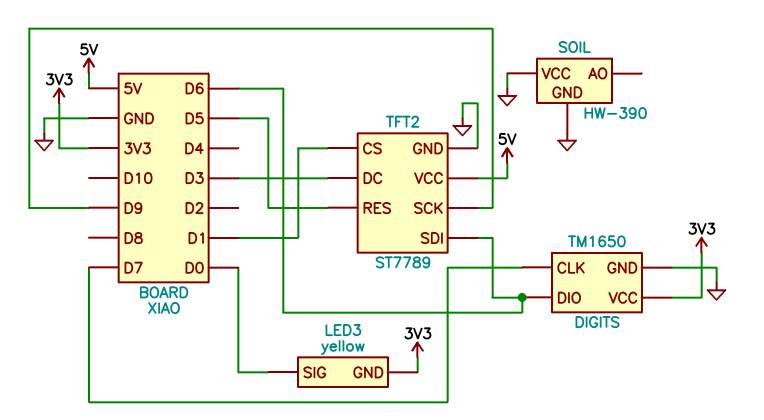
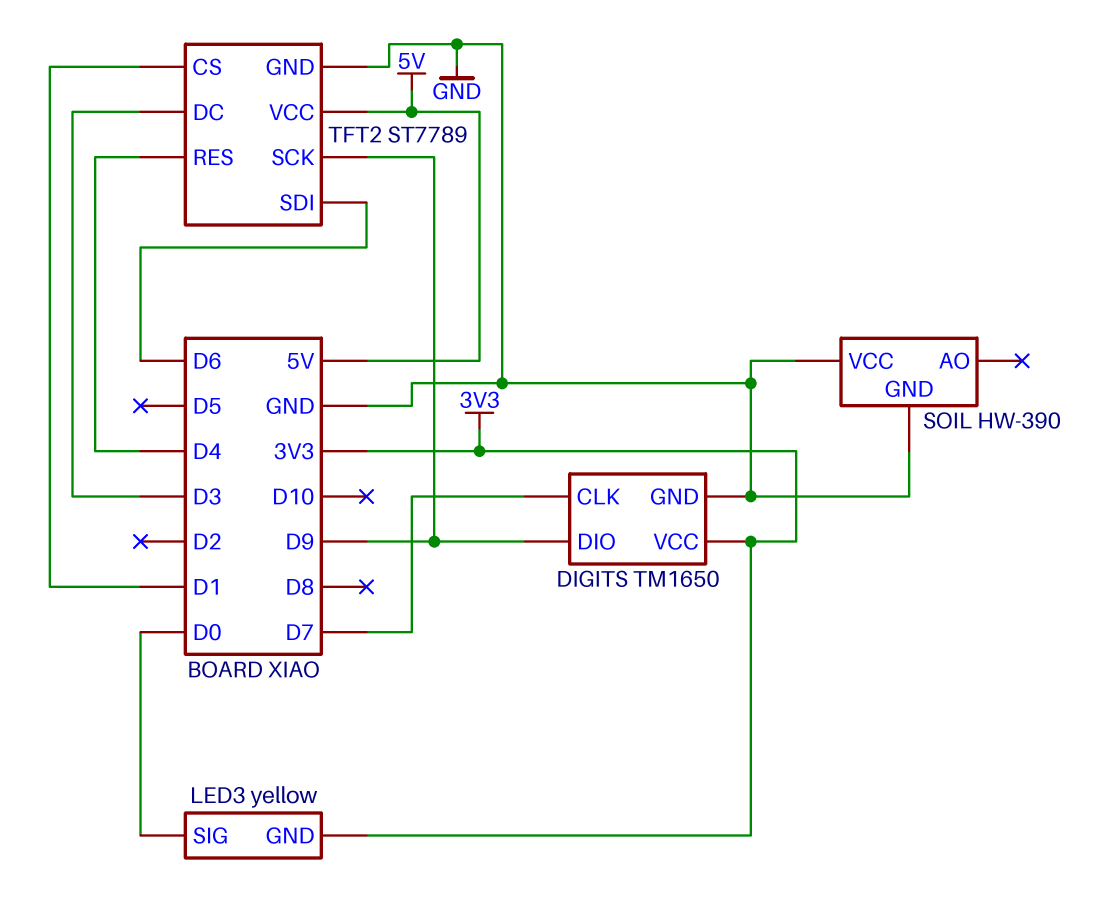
DIGITS pin DIO: D6 -> D9
TFT2 pin RES: D5 -> D4

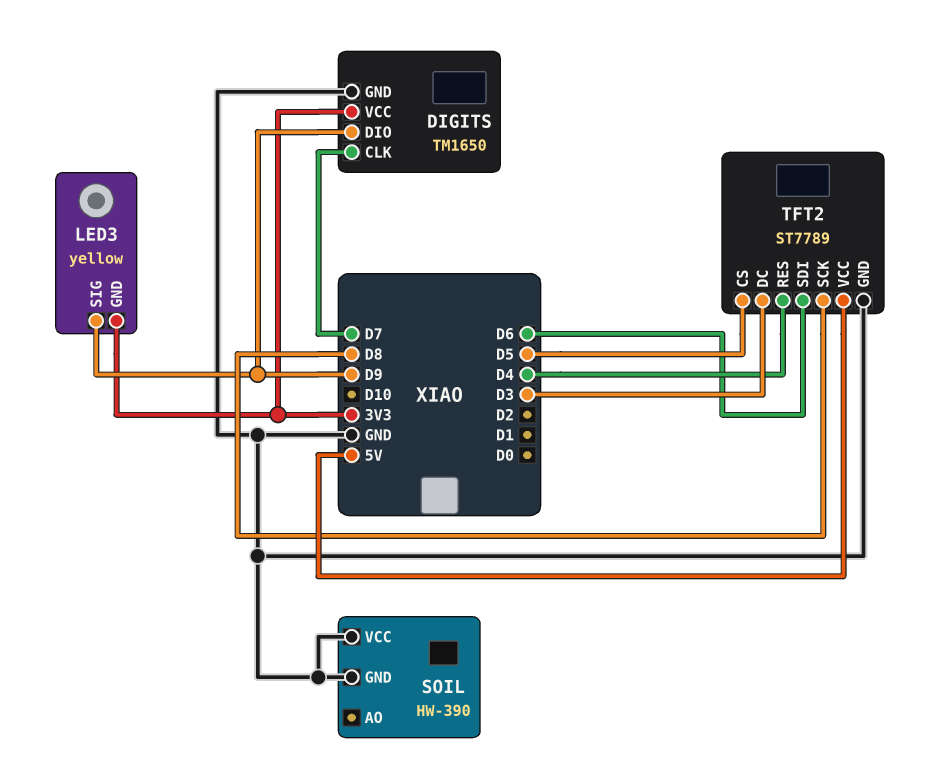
LED3 pin SIG: D0 -> D9
TFT2 pin CS: D1 -> D5
TFT2 pin SCK: D9 -> D8

